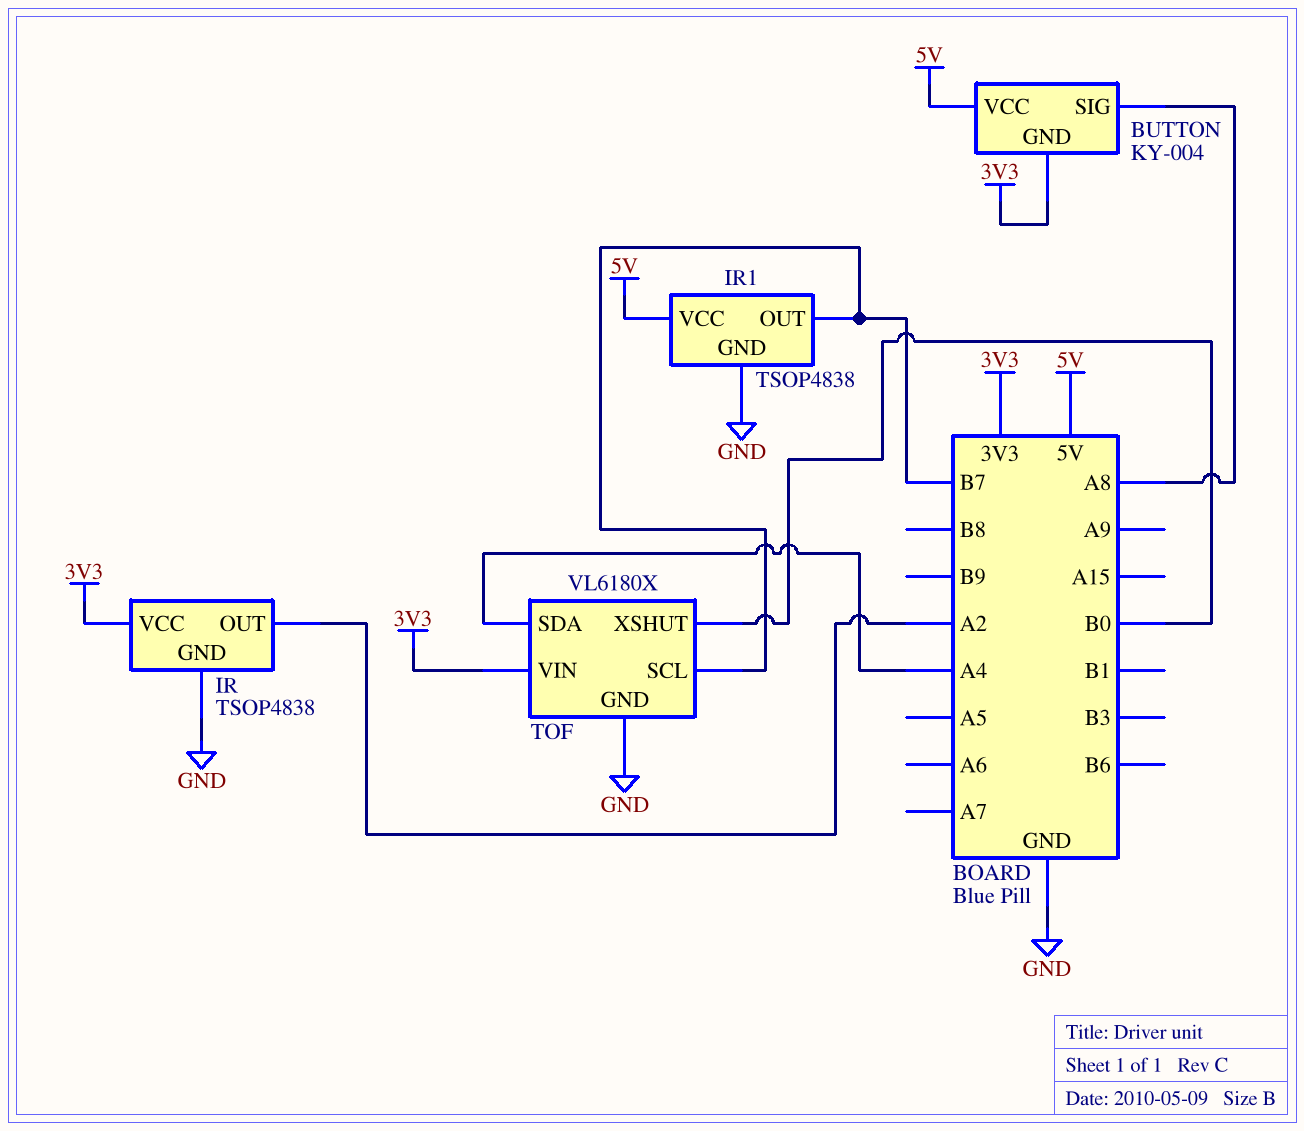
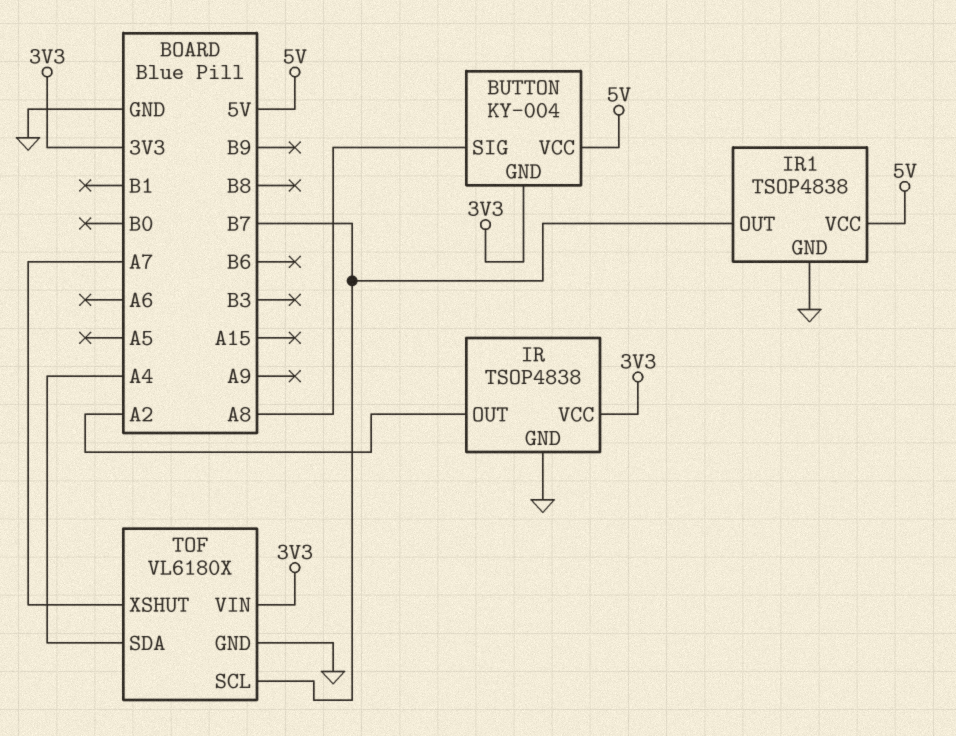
TOF pin XSHUT: B0 -> A7

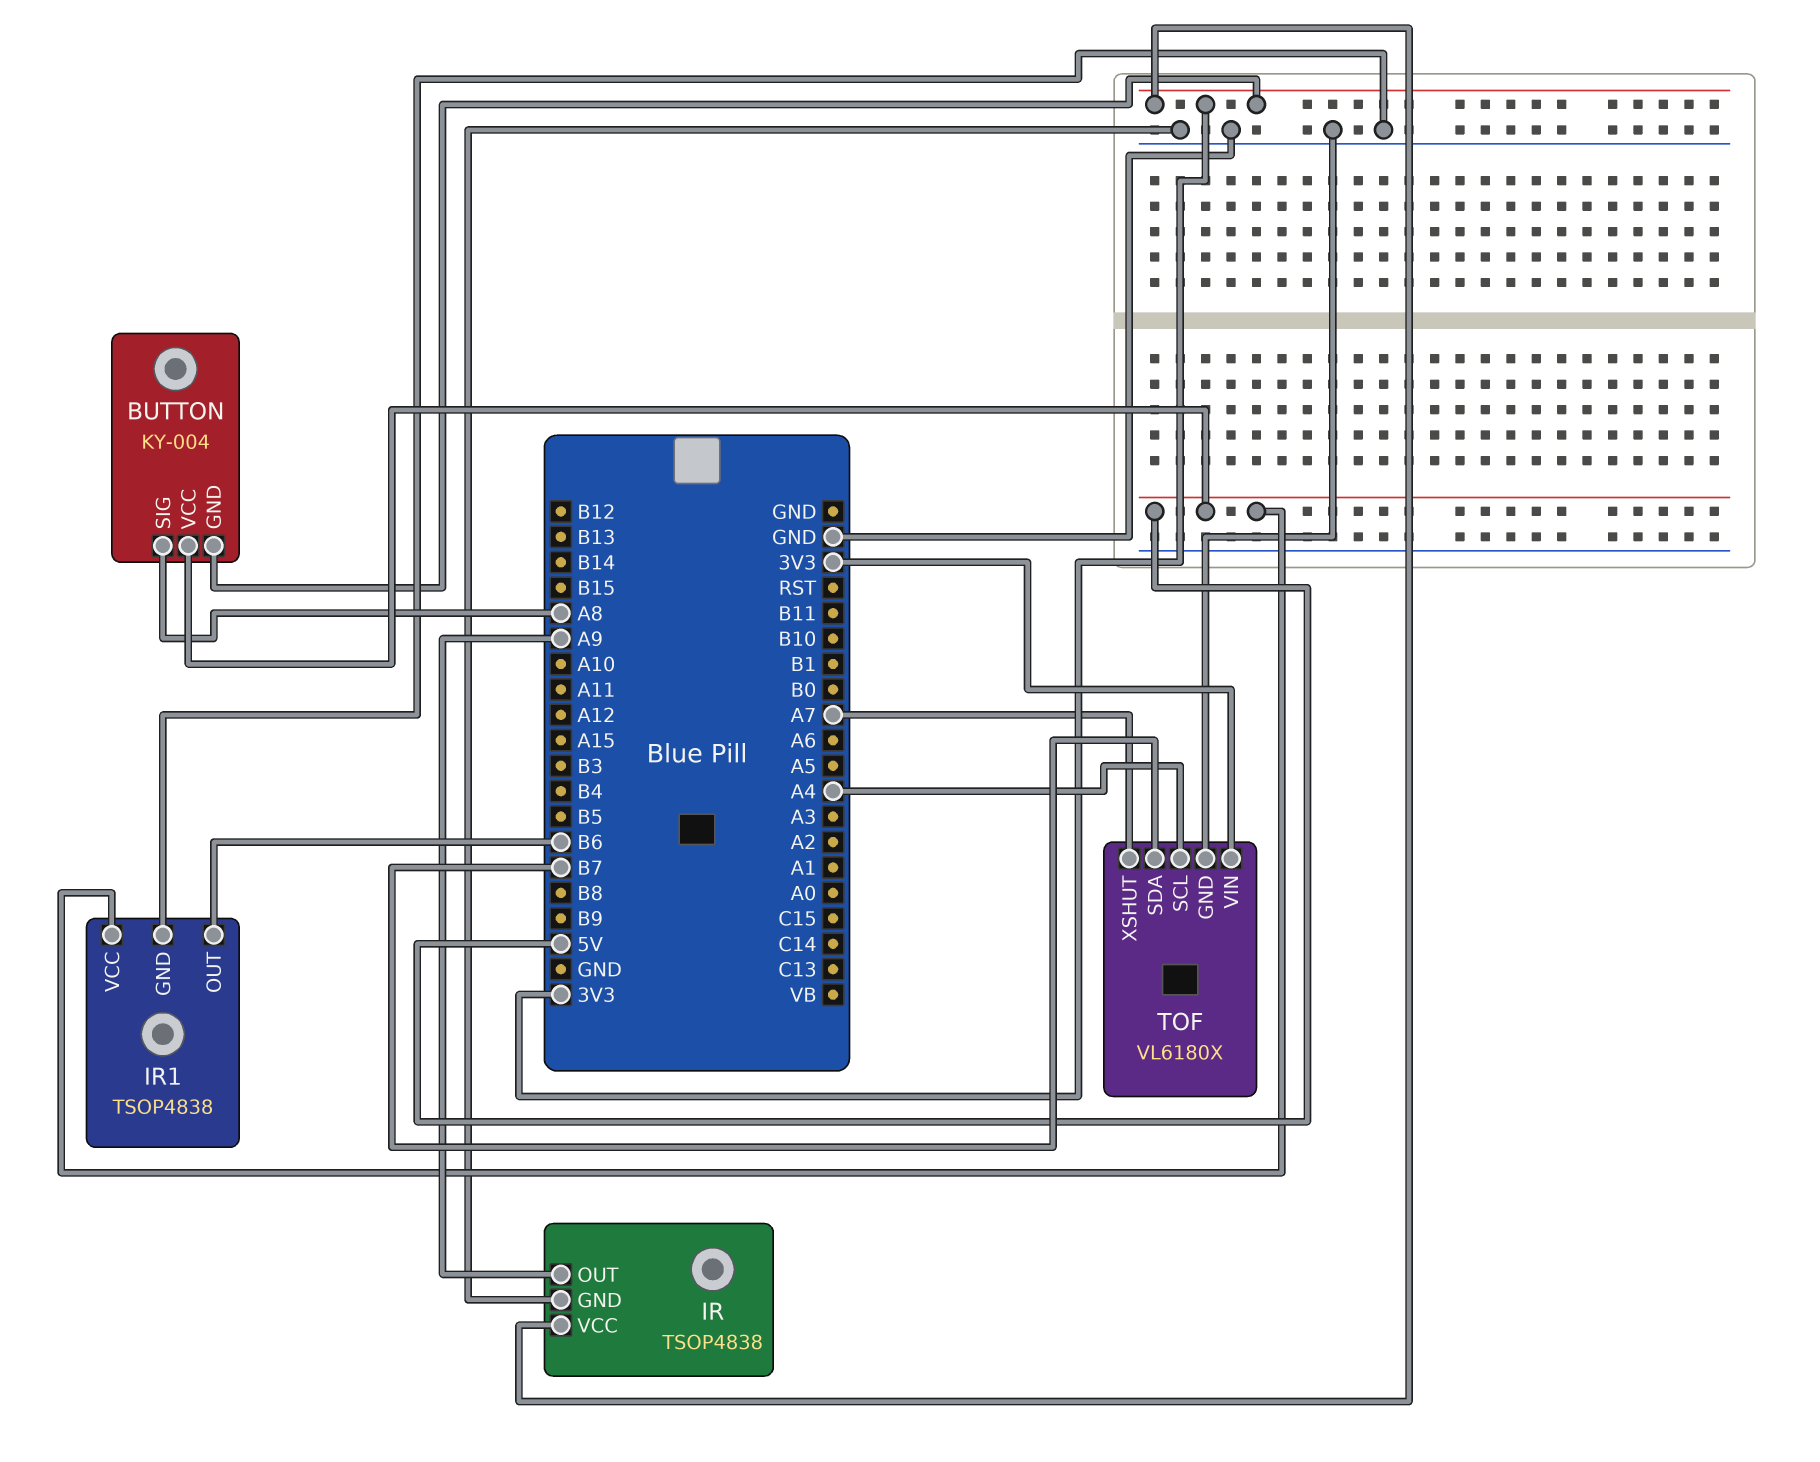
IR pin OUT: A2 -> A9
IR1 pin OUT: B7 -> B6
TOF pin SCL: B7 -> A4
TOF pin SDA: A4 -> B7

